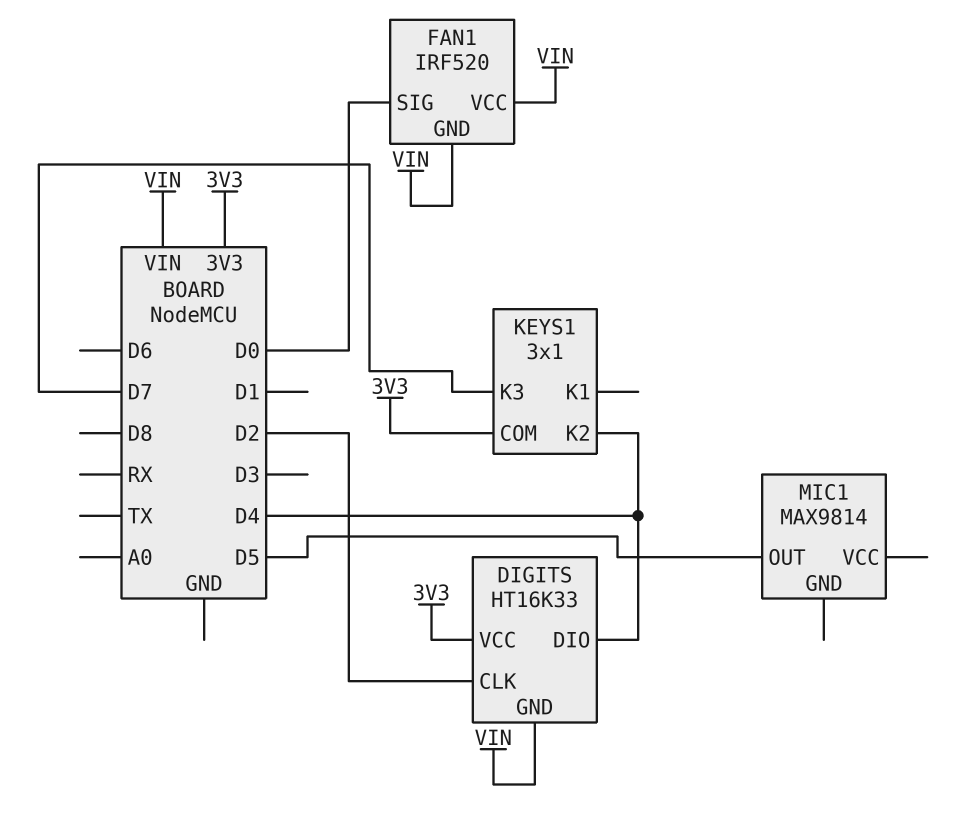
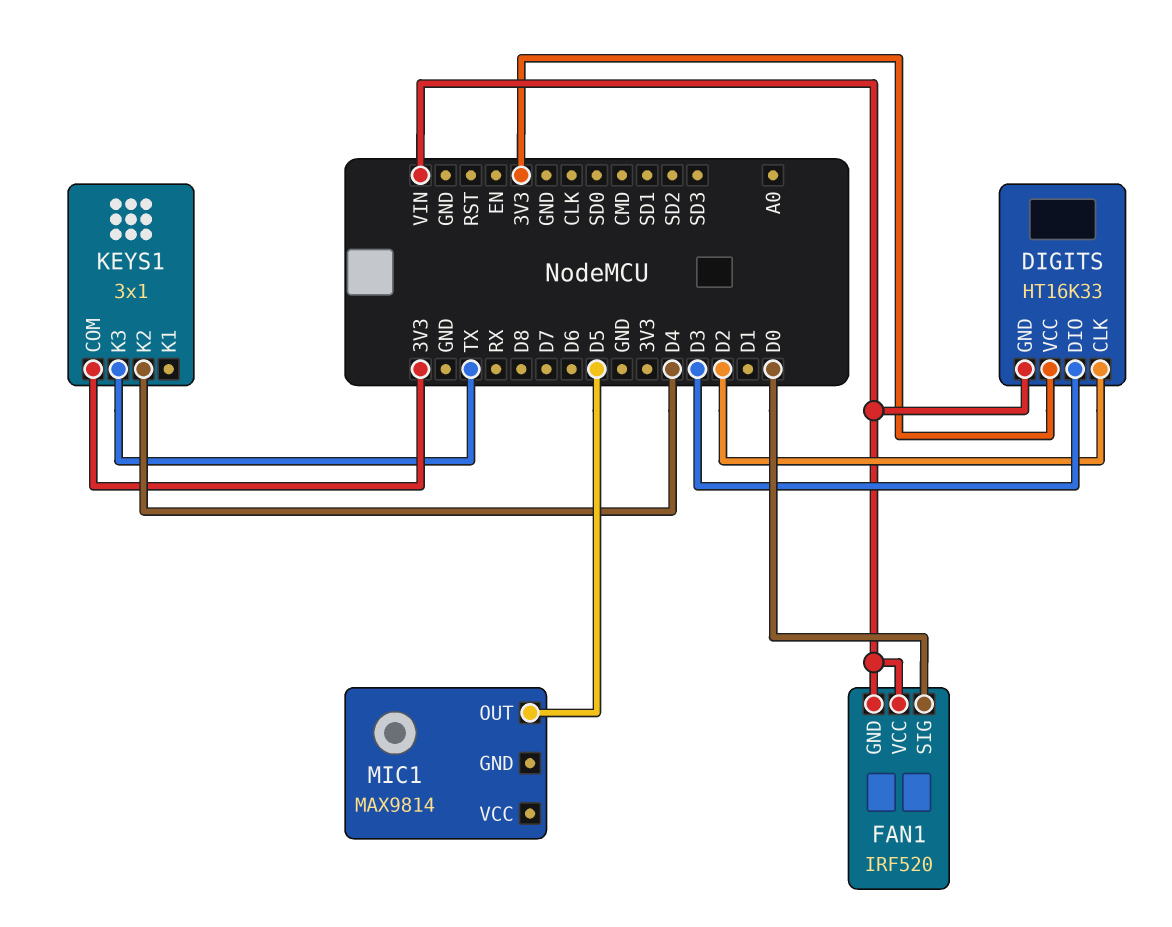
DIGITS pin DIO: D4 -> D3
KEYS1 pin K3: D7 -> TX

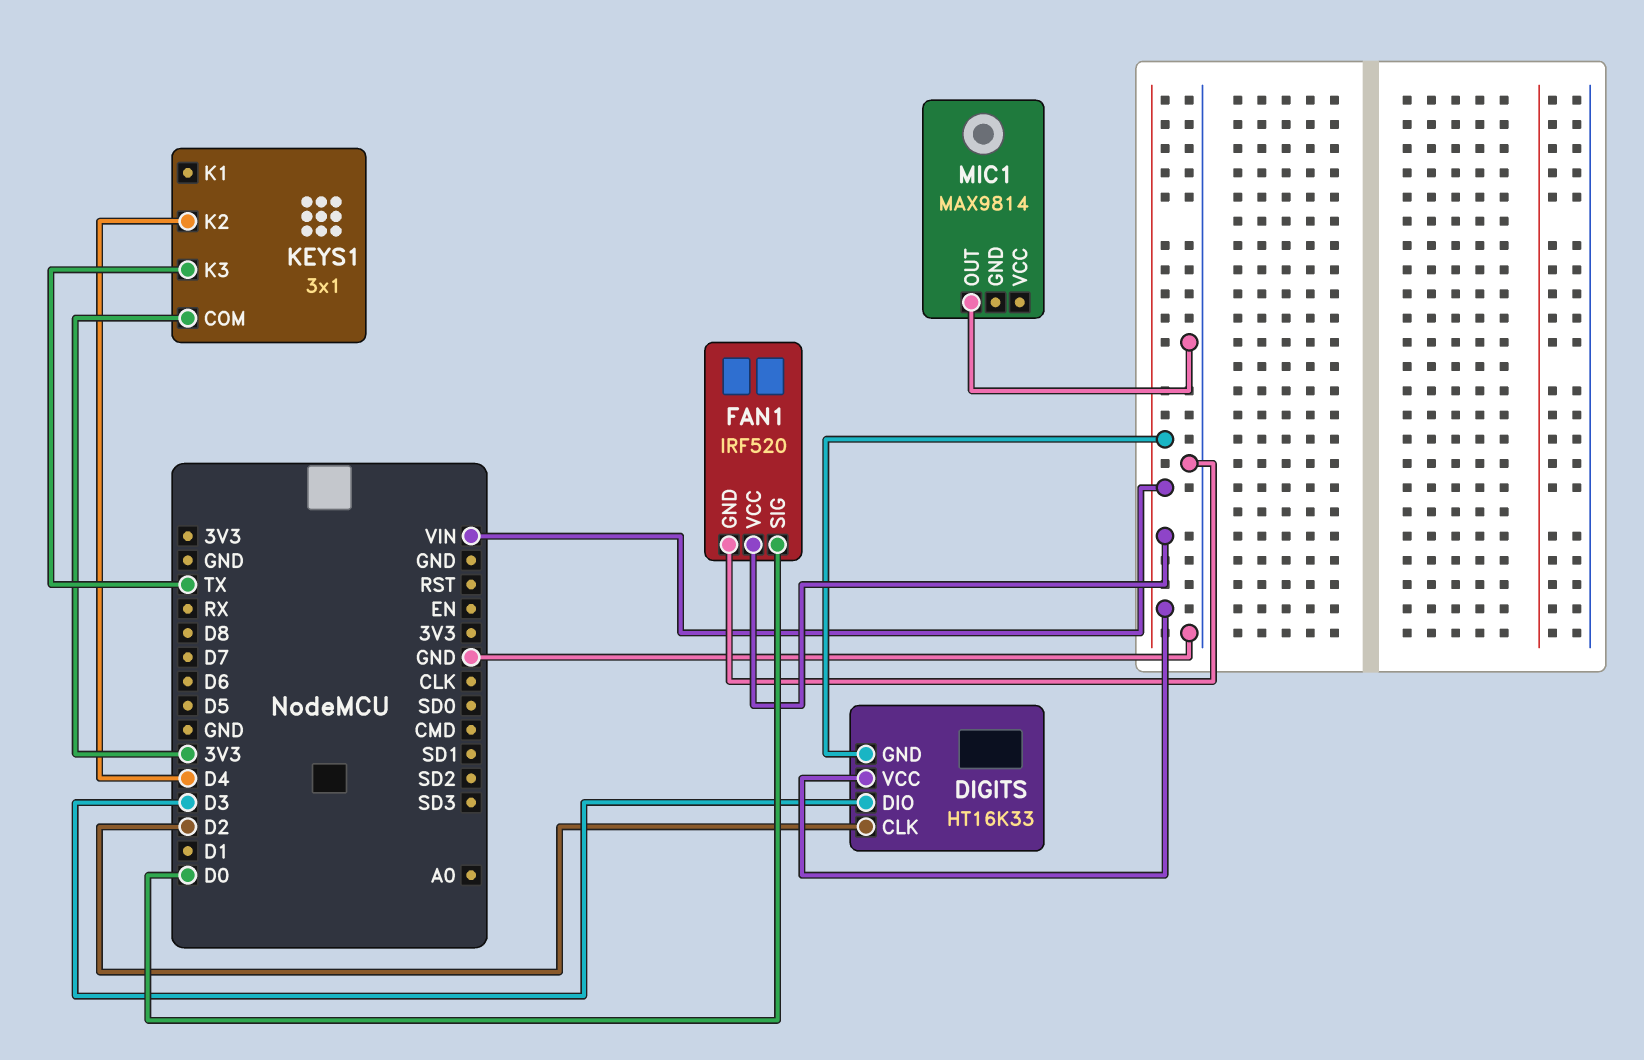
DIGITS pin VCC: 3V3 -> VIN
FAN1 pin GND: VIN -> GND
MIC1 pin OUT: D5 -> GND

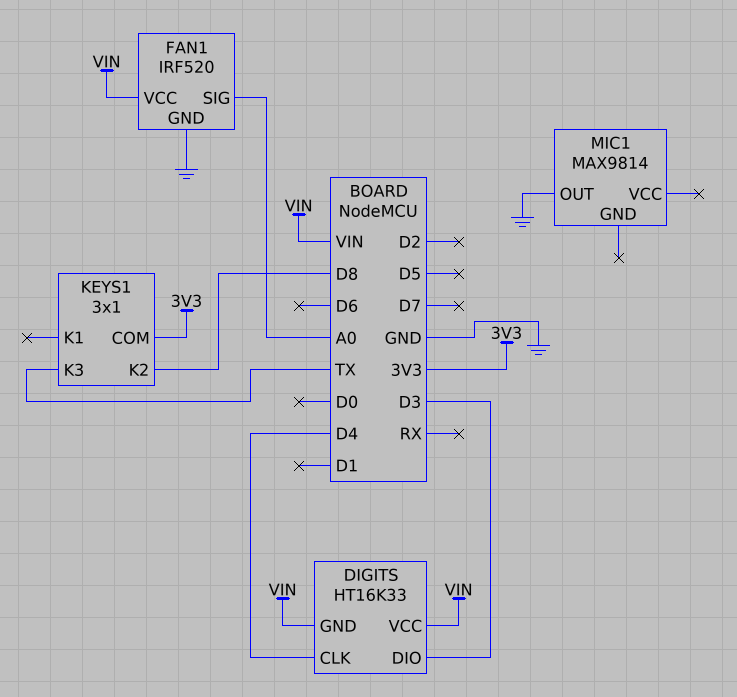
DIGITS pin CLK: D2 -> D4
FAN1 pin SIG: D0 -> A0
KEYS1 pin K2: D4 -> D8

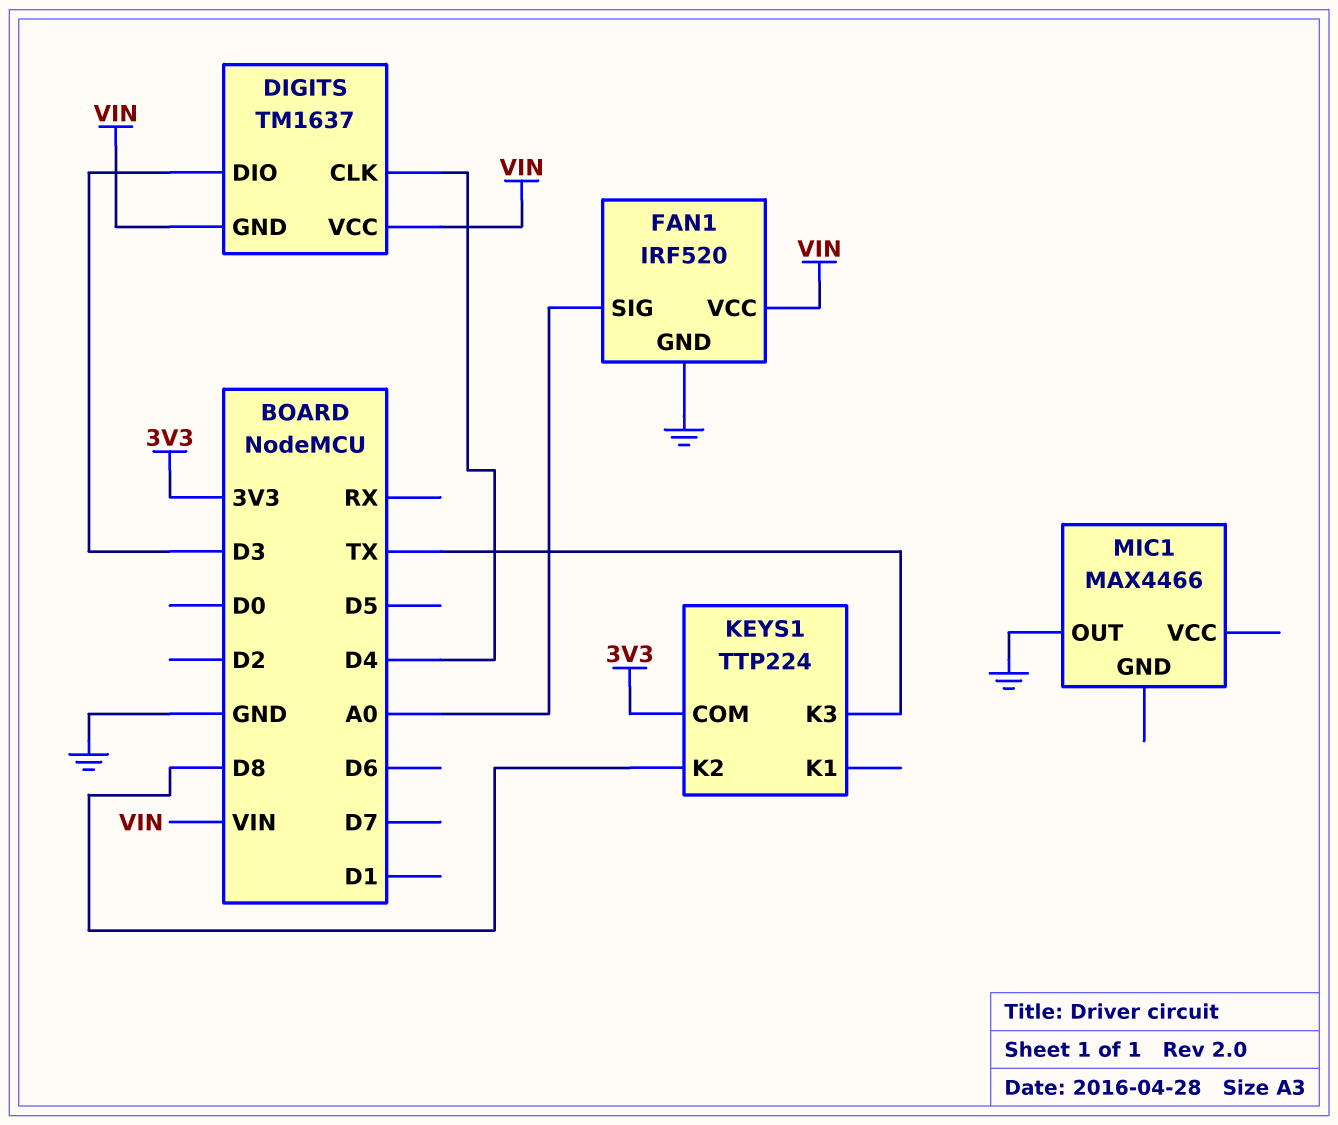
DIGITS: HT16K33 -> TM1637
KEYS1: 3x1 -> TTP224
MIC1: MAX9814 -> MAX4466

